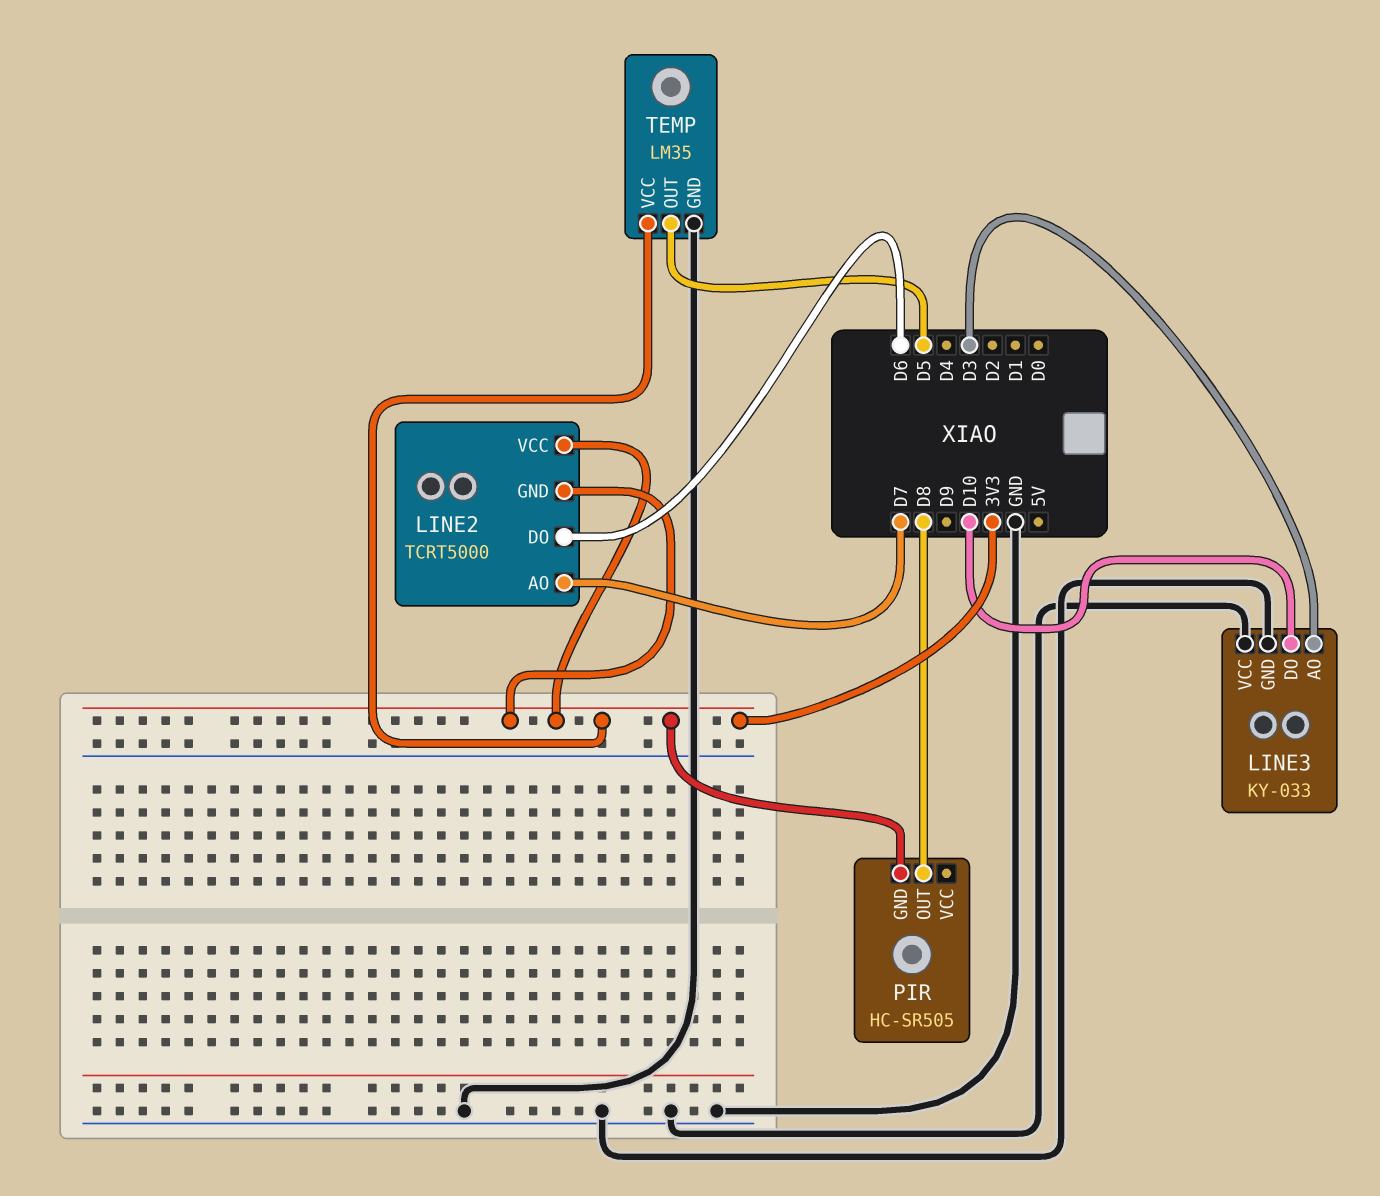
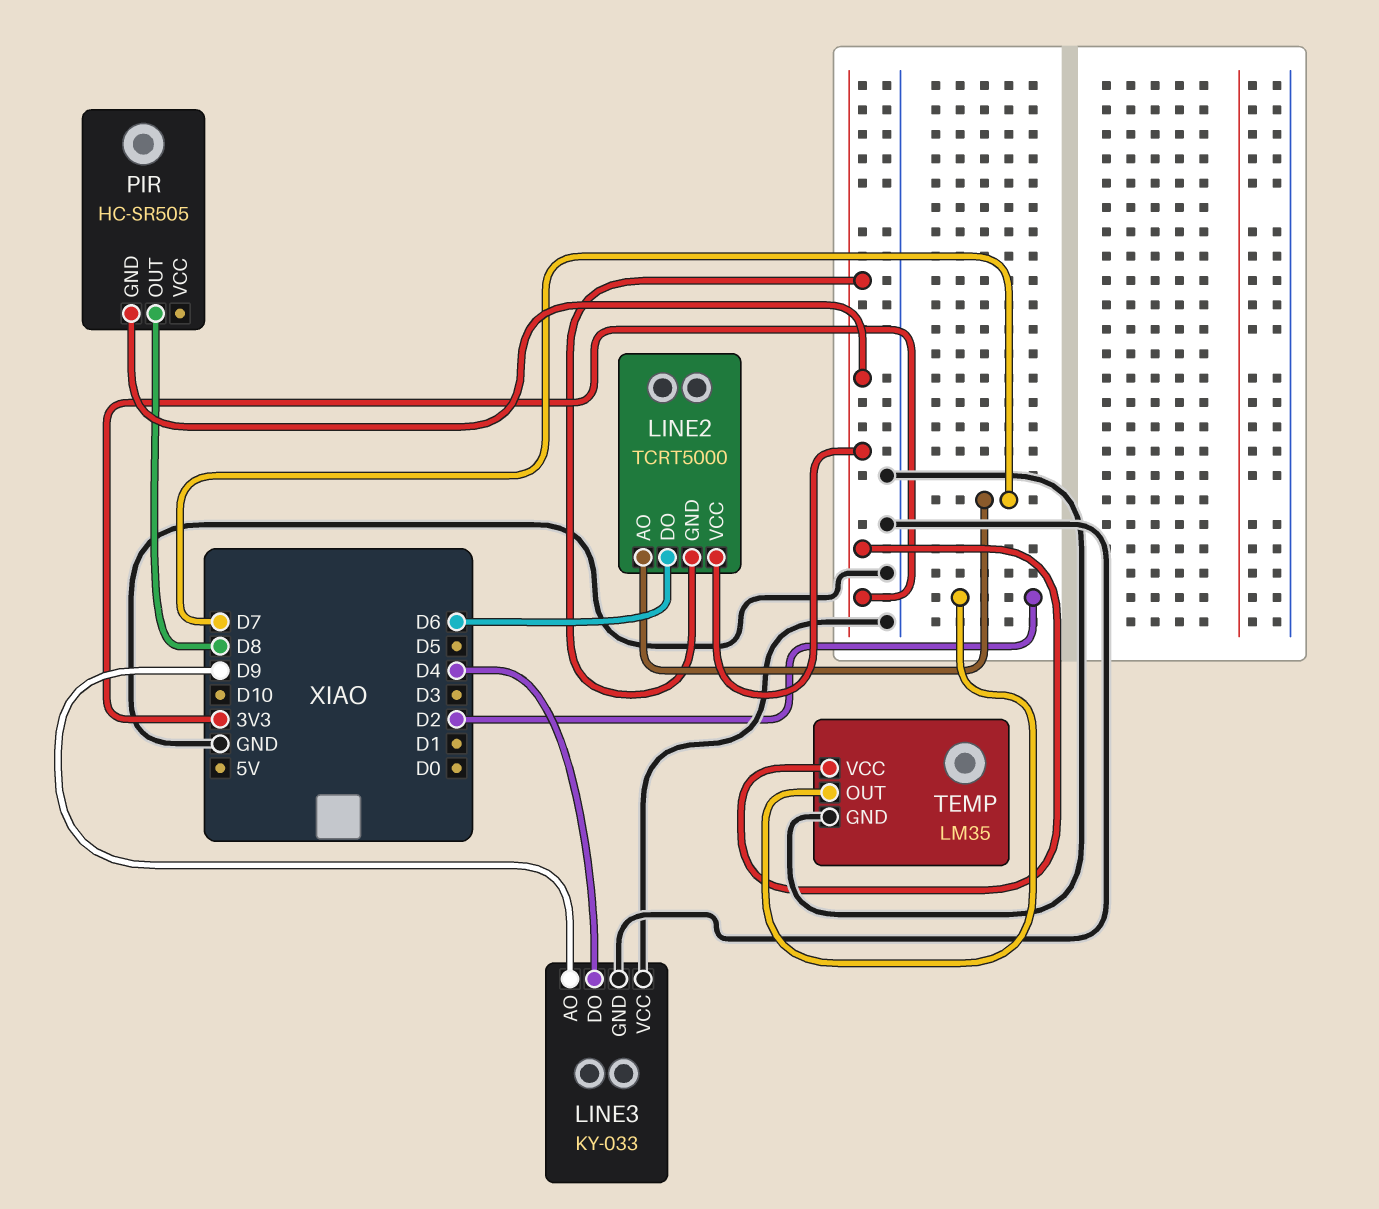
LINE3 pin AO: D3 -> D9
LINE3 pin DO: D10 -> D4
TEMP pin OUT: D5 -> D2

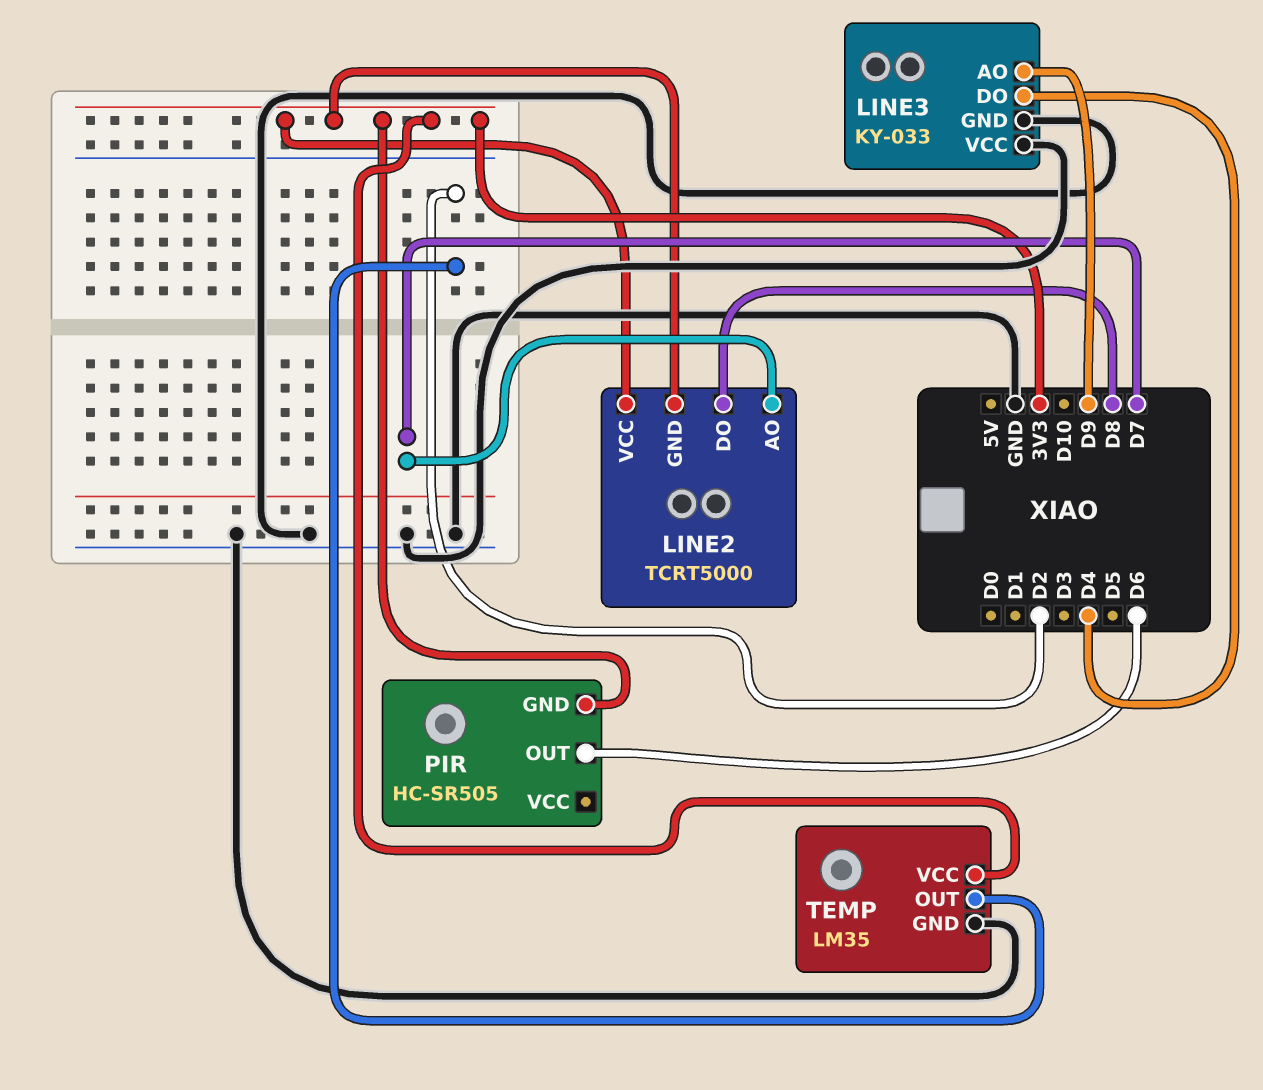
LINE2 pin DO: D6 -> D8
PIR pin OUT: D8 -> D6

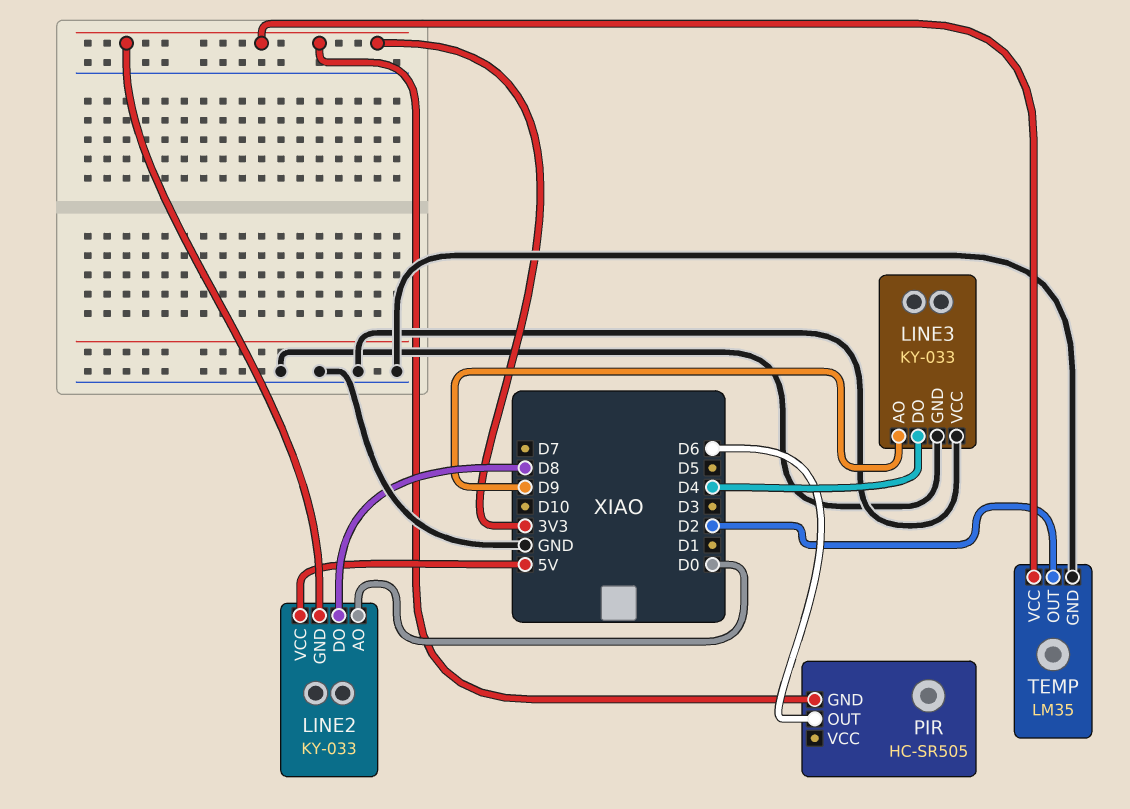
LINE2: TCRT5000 -> KY-033
LINE2 pin AO: D7 -> D0
LINE2 pin VCC: 3V3 -> 5V

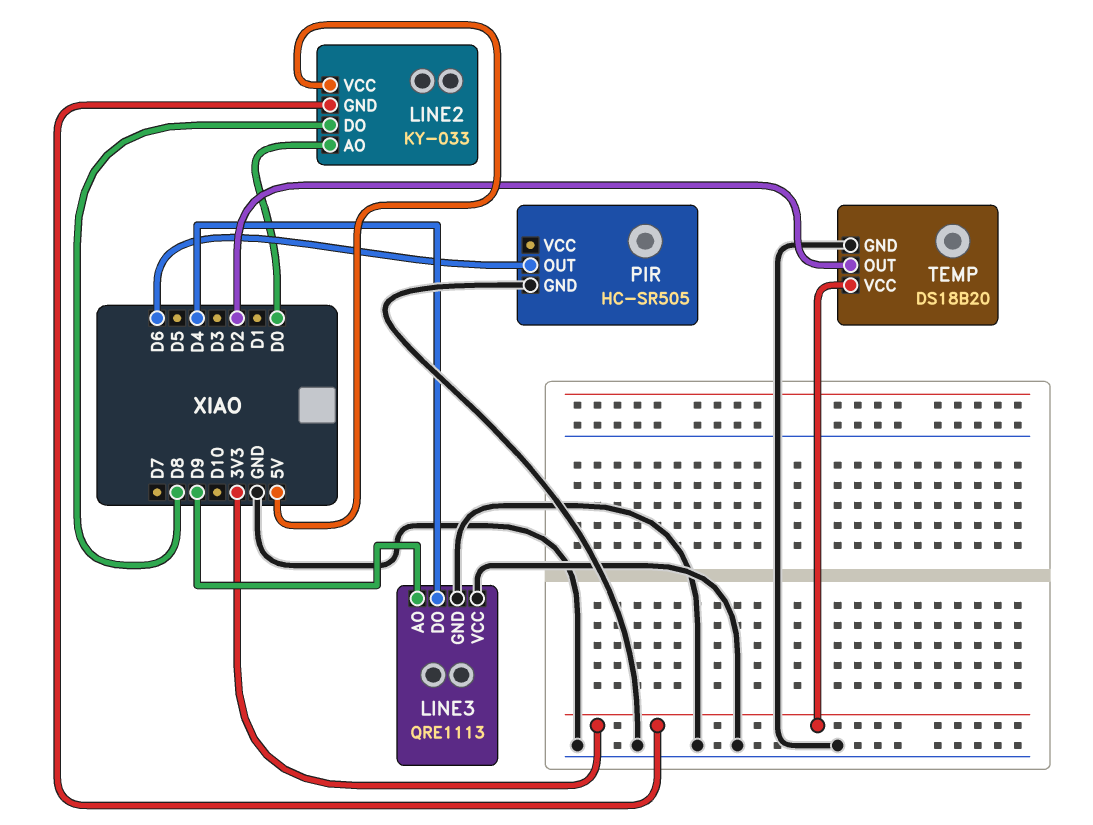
LINE3: KY-033 -> QRE1113
PIR pin GND: 3V3 -> GND
TEMP: LM35 -> DS18B20

